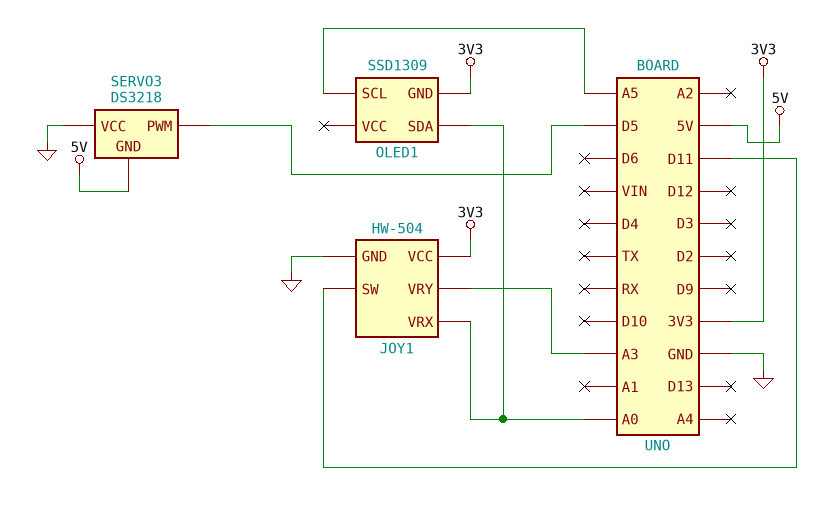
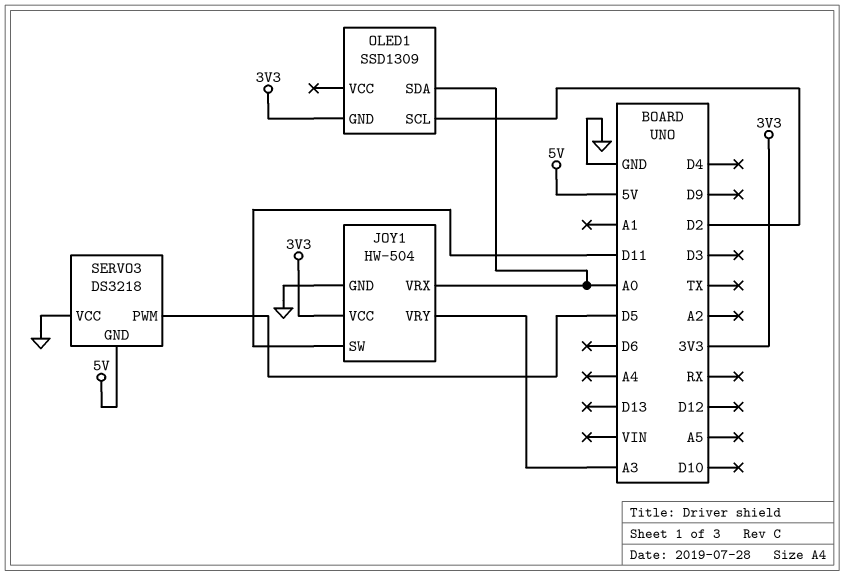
OLED1 pin SCL: A5 -> D2

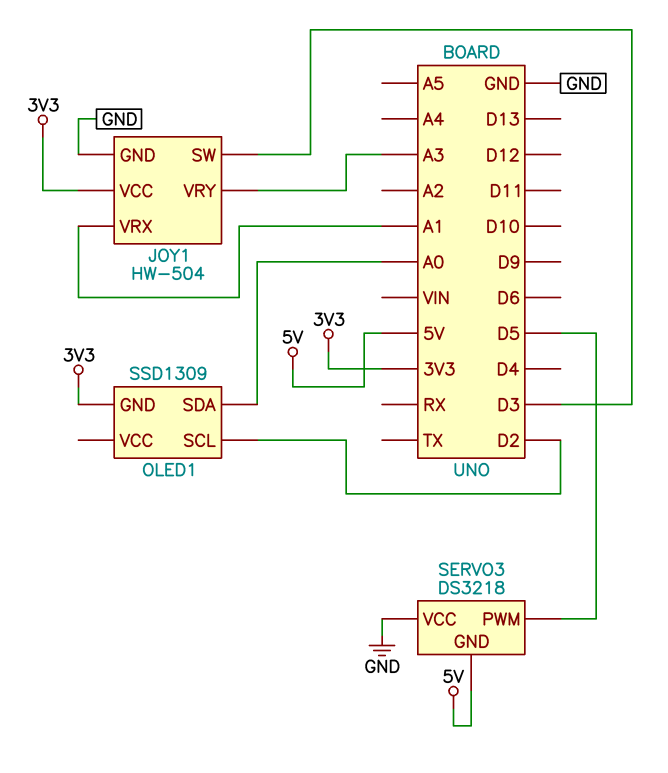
JOY1 pin SW: D11 -> D3
JOY1 pin VRX: A0 -> A1

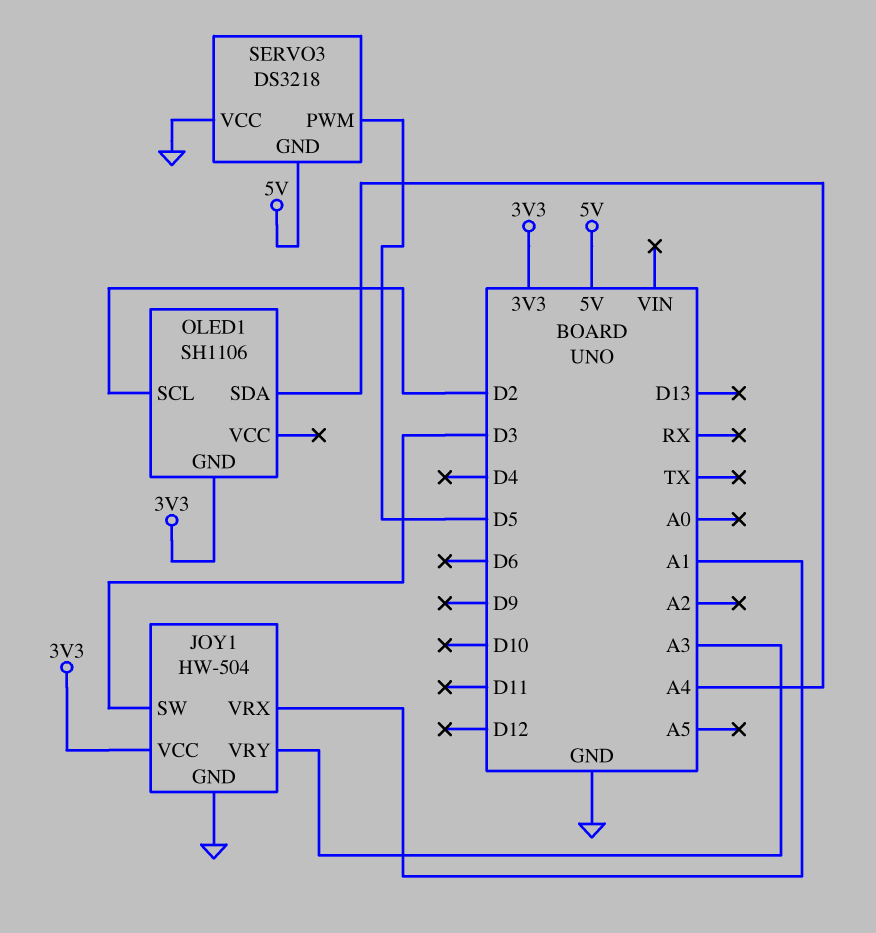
OLED1: SSD1309 -> SH1106
OLED1 pin SDA: A0 -> A4

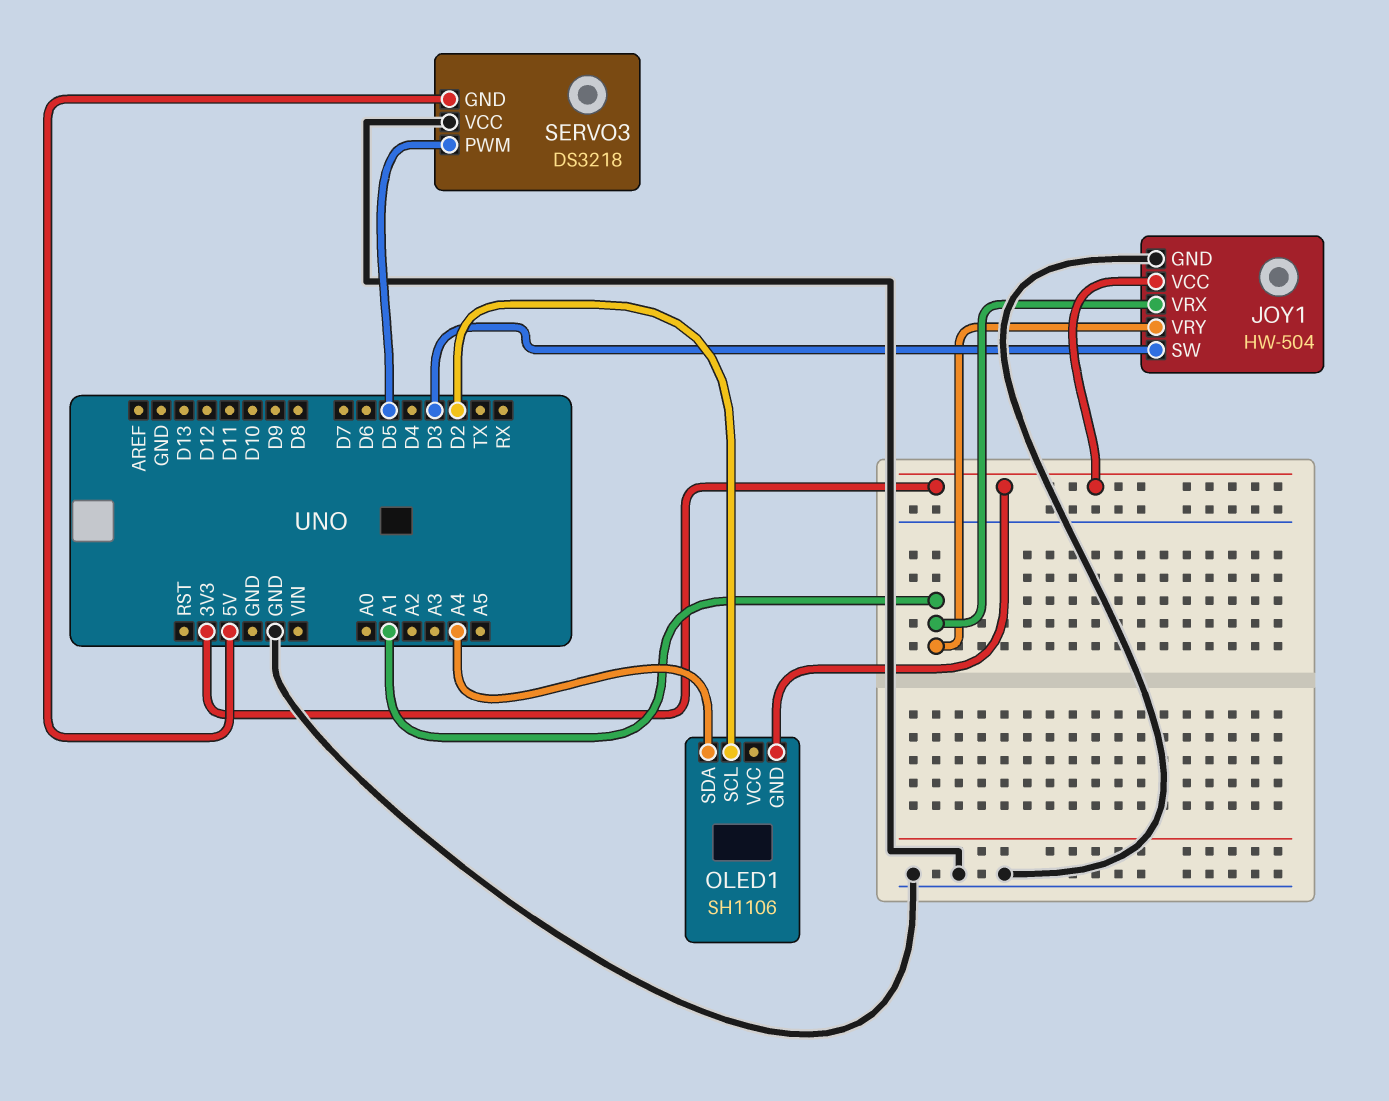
JOY1 pin VRY: A3 -> A1

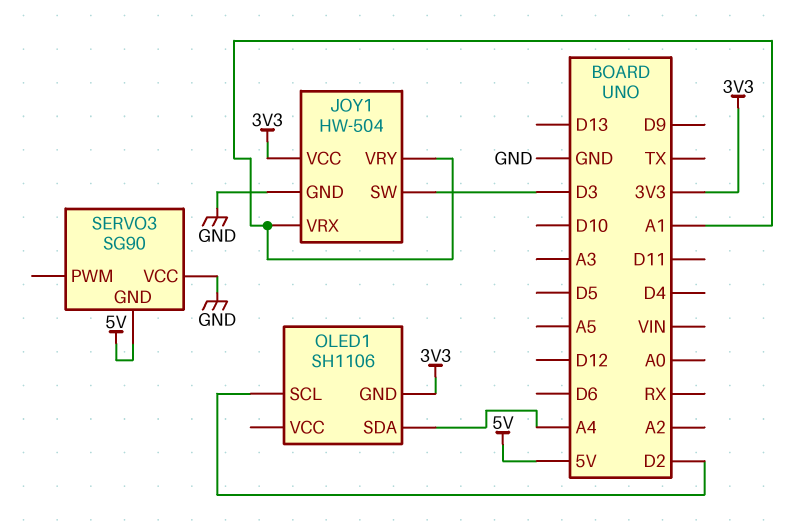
SERVO3: DS3218 -> SG90
SERVO3 pin PWM: D5 -> none

